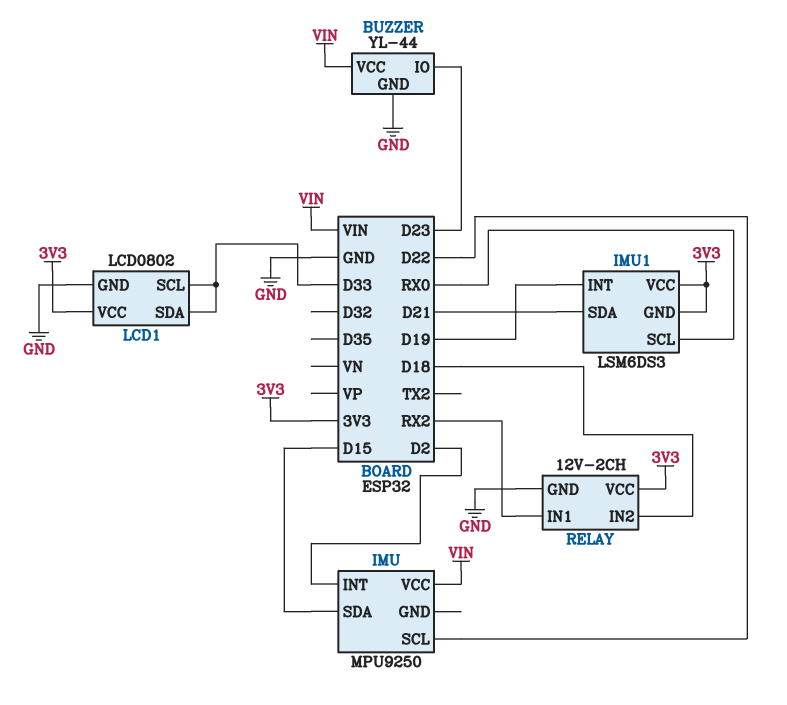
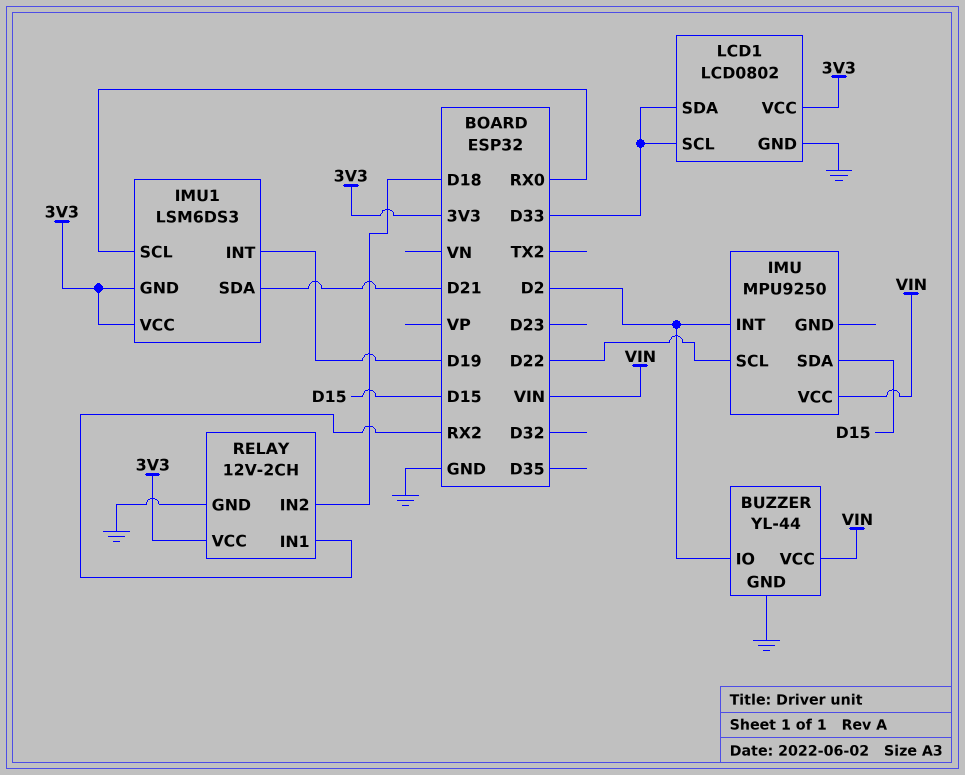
BUZZER pin IO: D23 -> D2

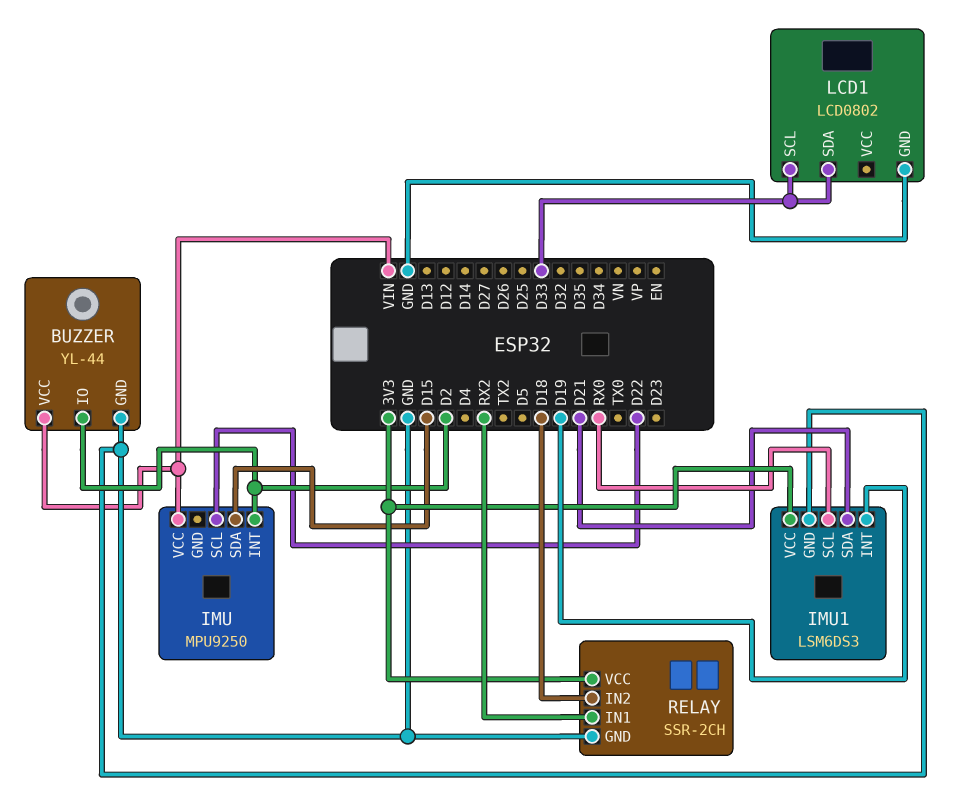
IMU1 pin GND: 3V3 -> GND
LCD1 pin VCC: 3V3 -> none
RELAY: 12V-2CH -> SSR-2CH

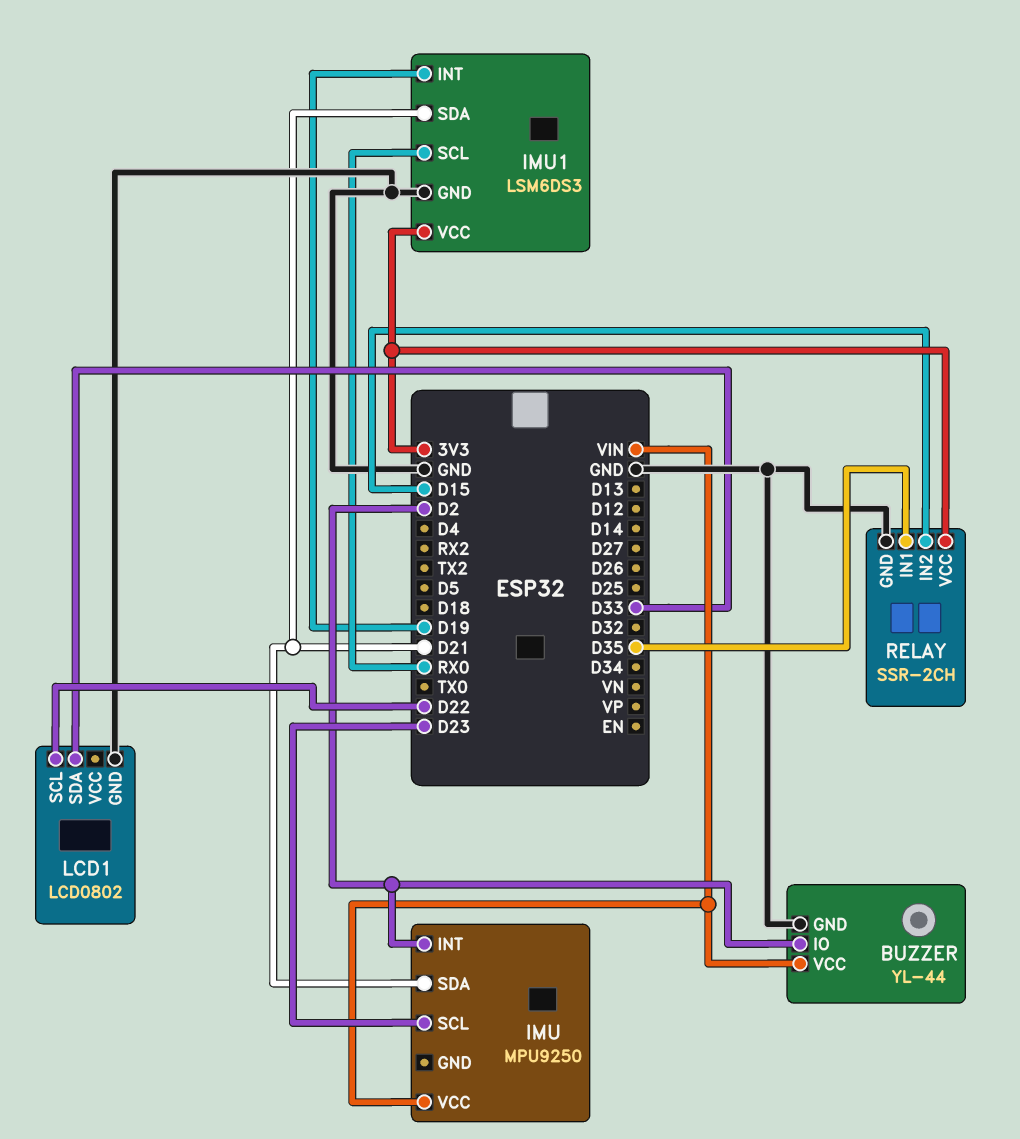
IMU pin SCL: D22 -> D23
IMU pin SDA: D15 -> D21
LCD1 pin SCL: D33 -> D22
RELAY pin IN1: RX2 -> D35
RELAY pin IN2: D18 -> D15

